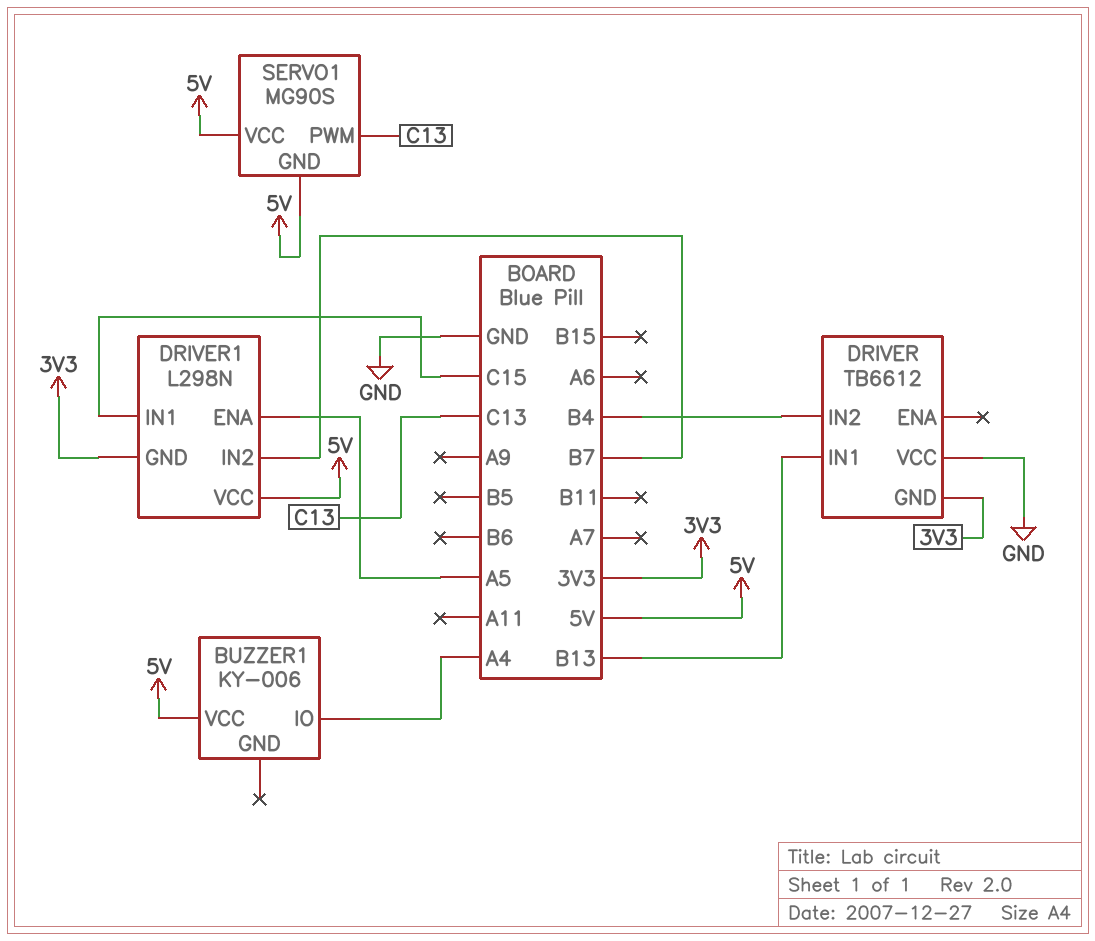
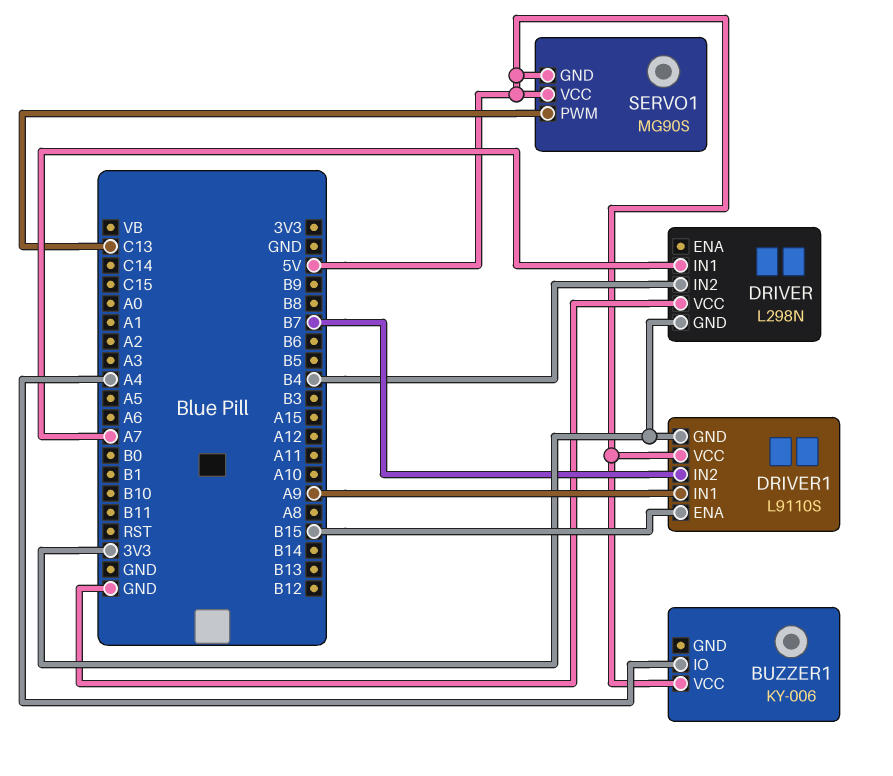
DRIVER: TB6612 -> L298N
DRIVER pin IN1: B13 -> A7
DRIVER1: L298N -> L9110S
DRIVER1 pin ENA: A5 -> B15
DRIVER1 pin IN1: C15 -> A9

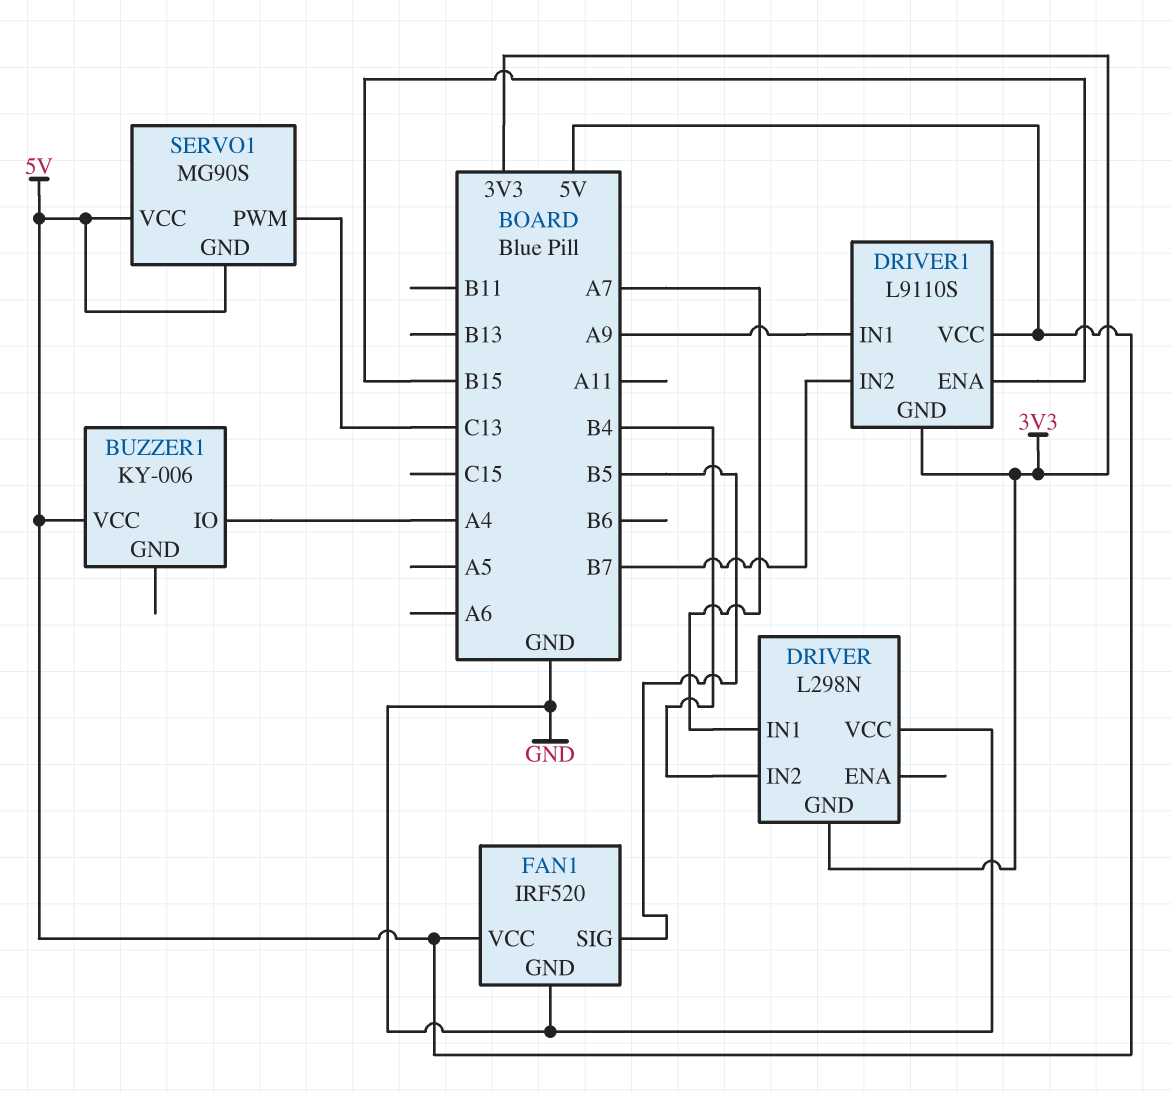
FAN1: none -> IRF520
FAN1 pin GND: none -> GND
FAN1 pin SIG: none -> B5
FAN1 pin VCC: none -> 5V

